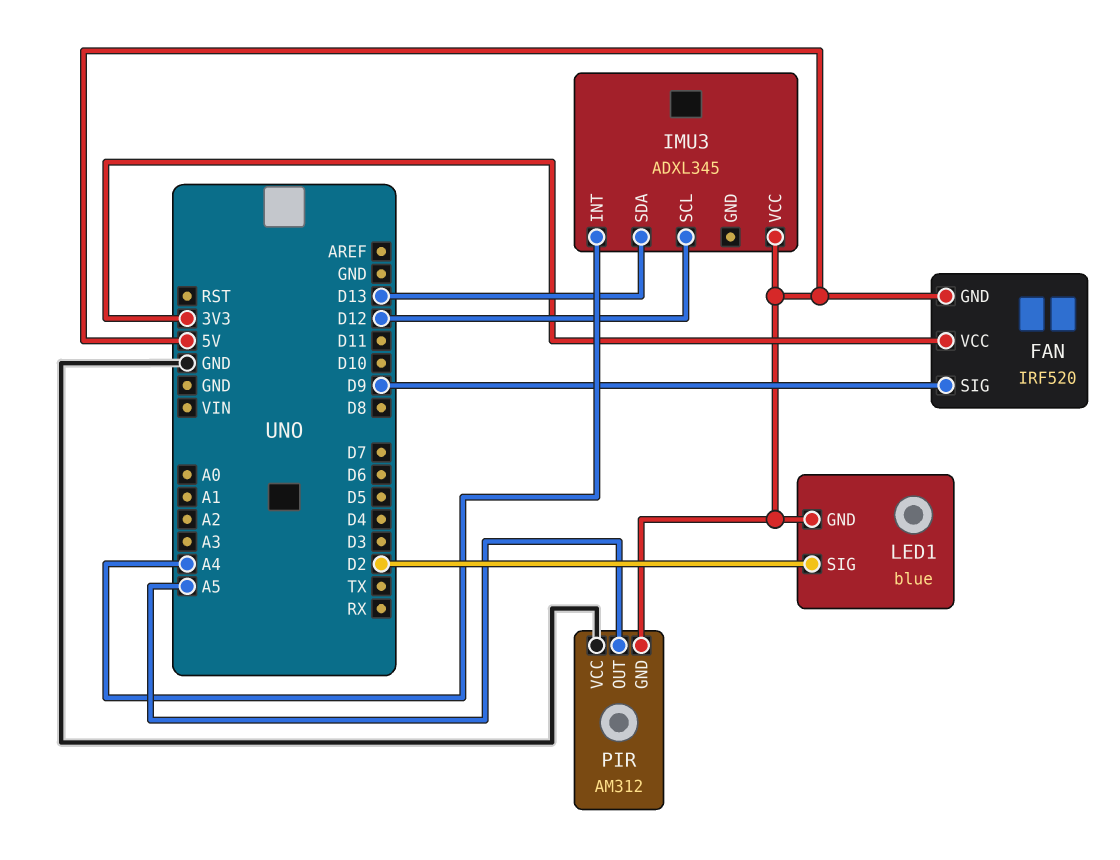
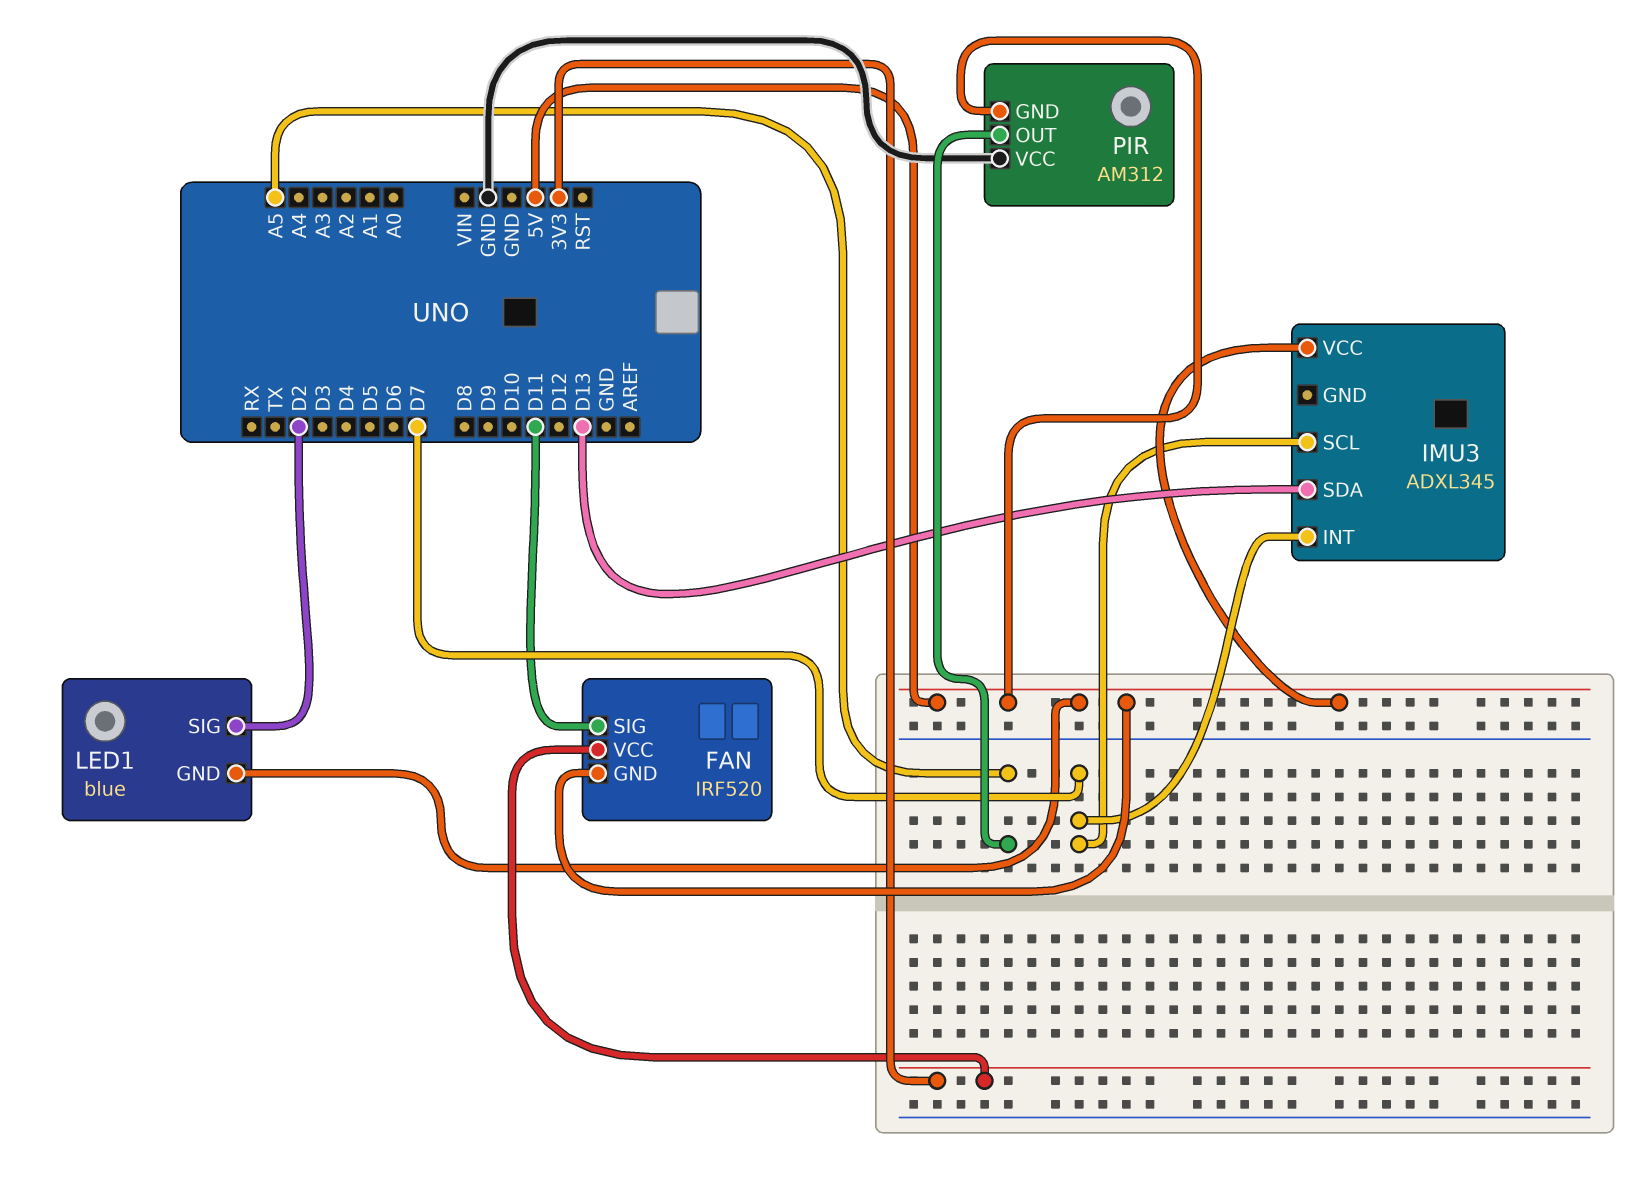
FAN pin SIG: D9 -> D11
IMU3 pin INT: A4 -> D7
IMU3 pin SCL: D12 -> D7

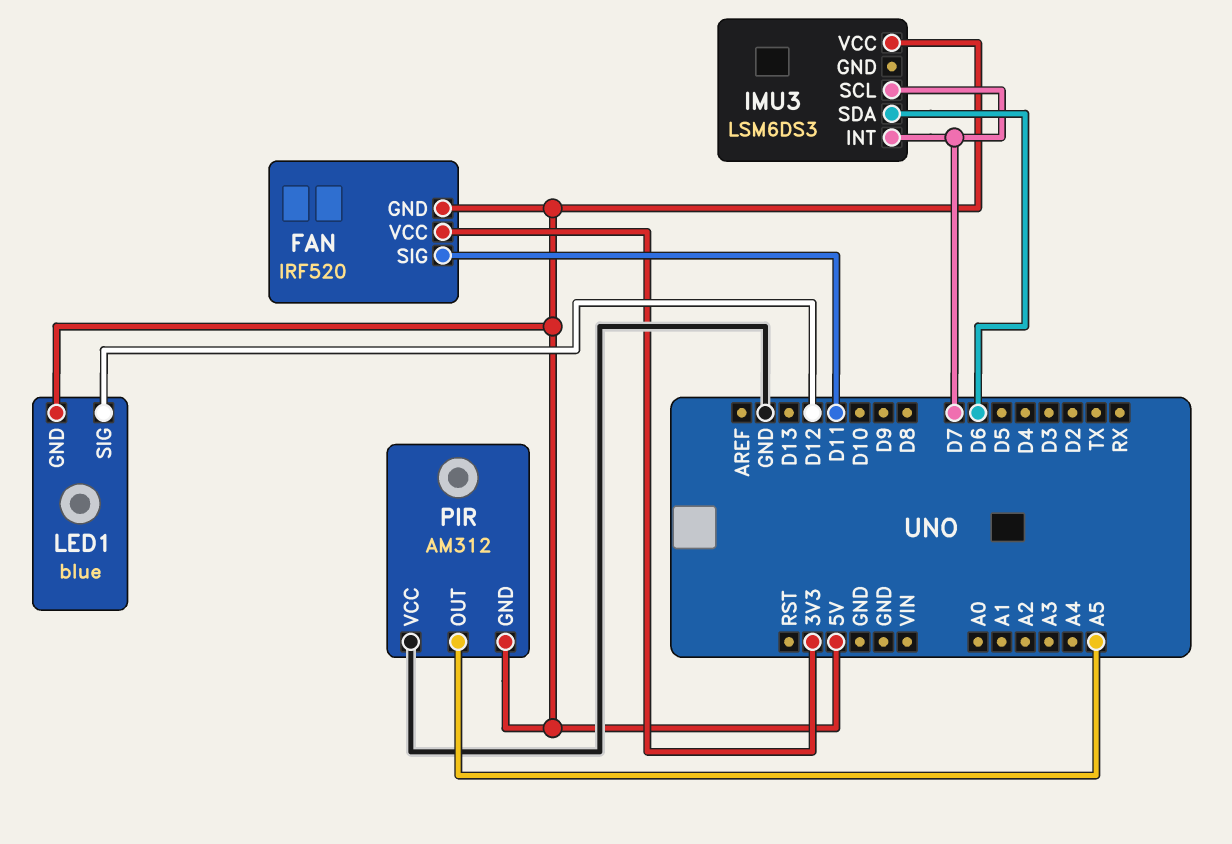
IMU3: ADXL345 -> LSM6DS3
IMU3 pin SDA: D13 -> D6
LED1 pin SIG: D2 -> D12

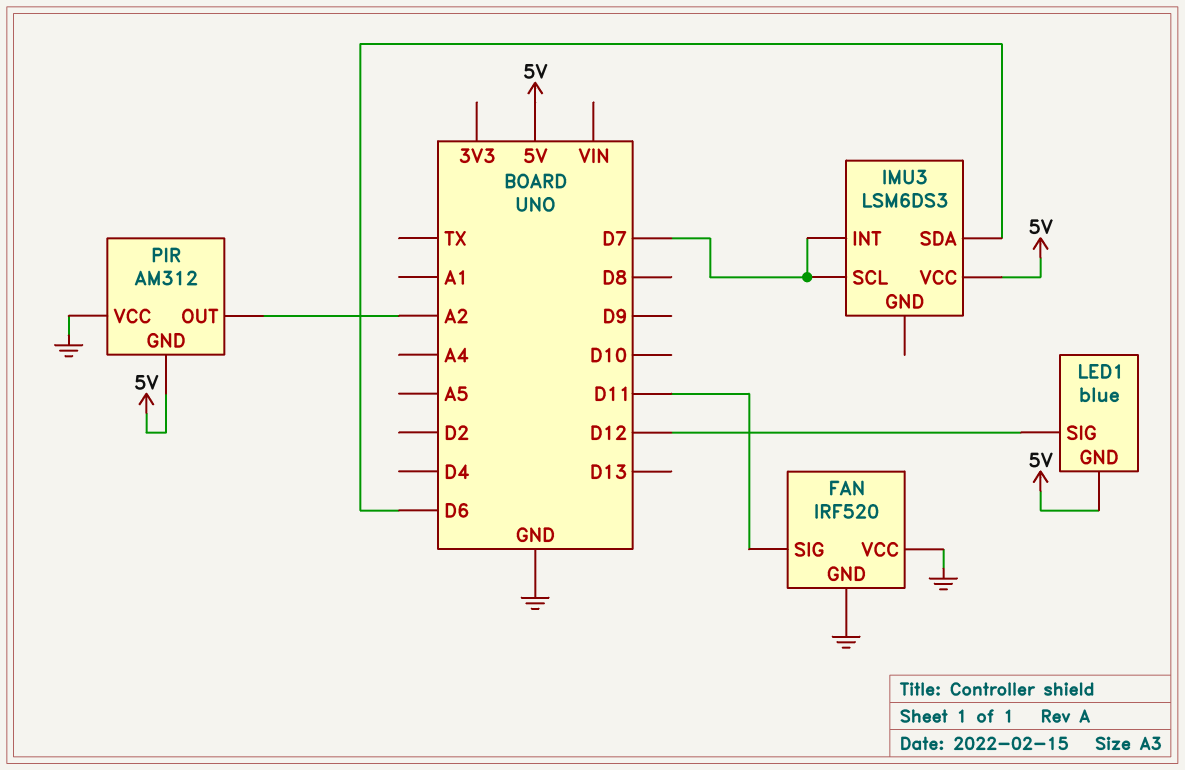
FAN pin GND: 5V -> GND
FAN pin VCC: 3V3 -> GND
PIR pin OUT: A5 -> A2

